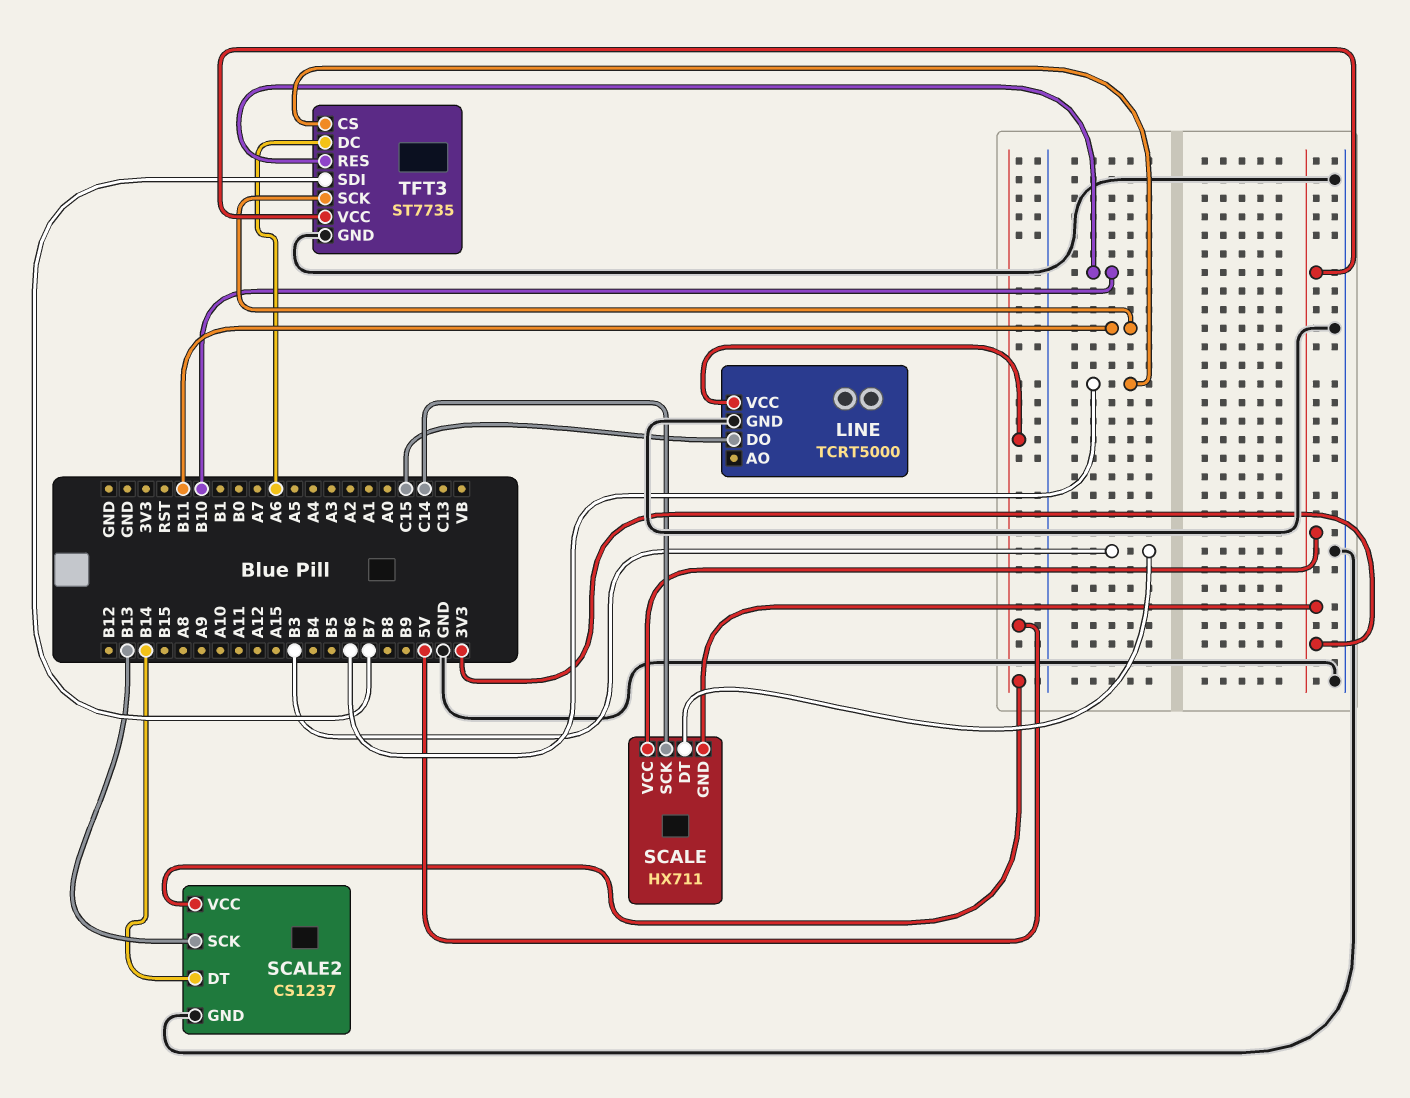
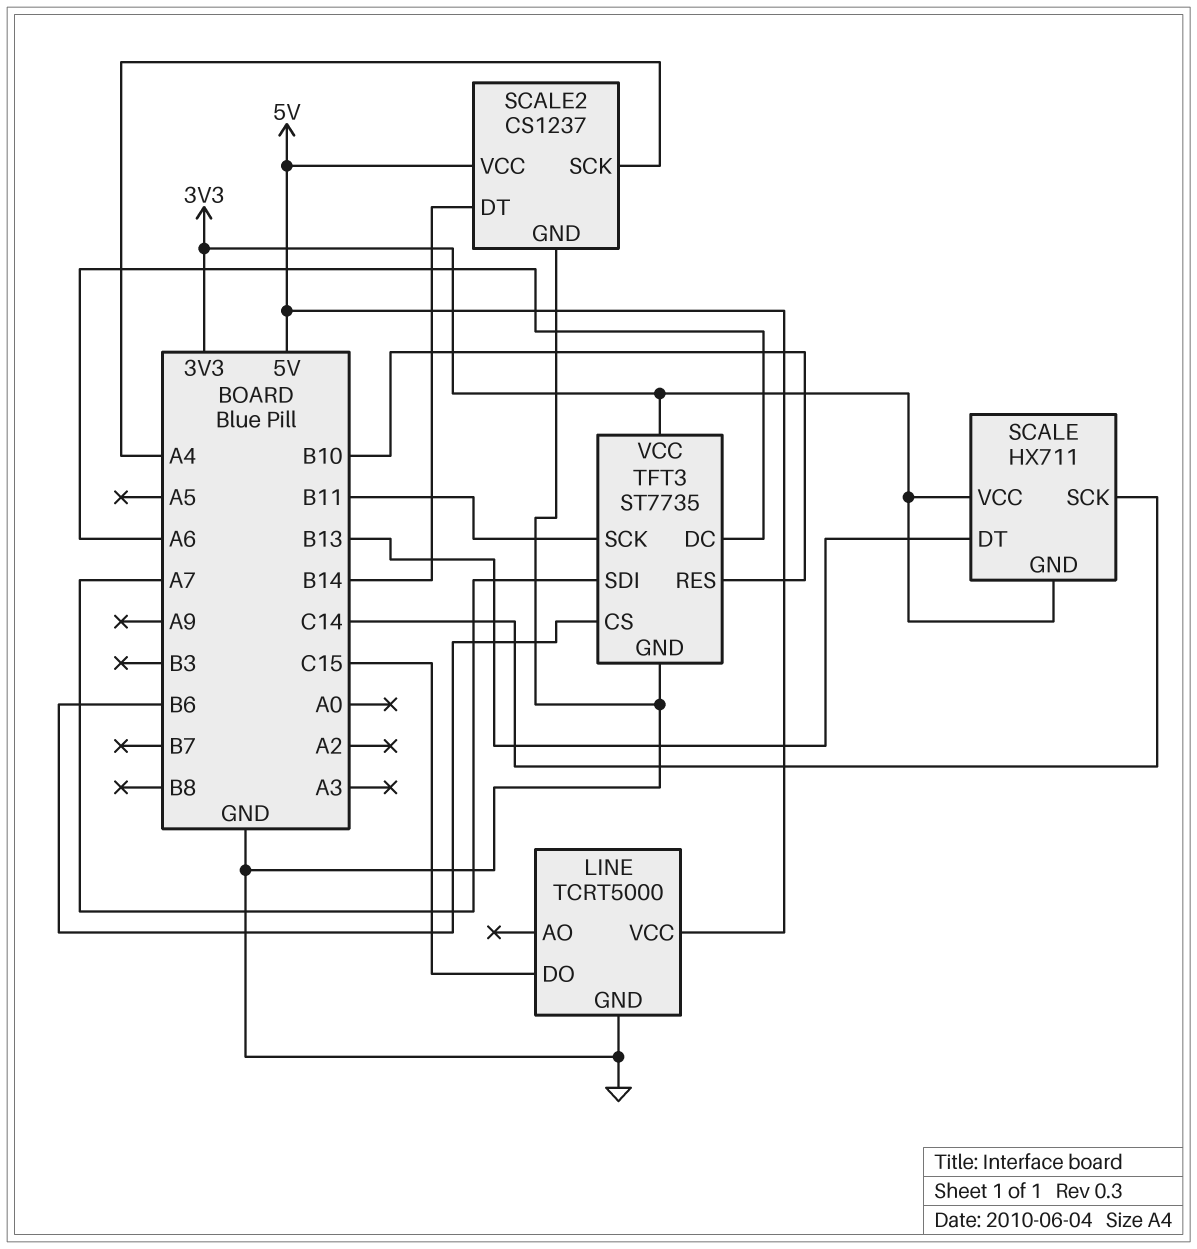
SCALE pin DT: B3 -> B13
SCALE2 pin SCK: B13 -> A4
TFT3 pin SDI: B7 -> A7

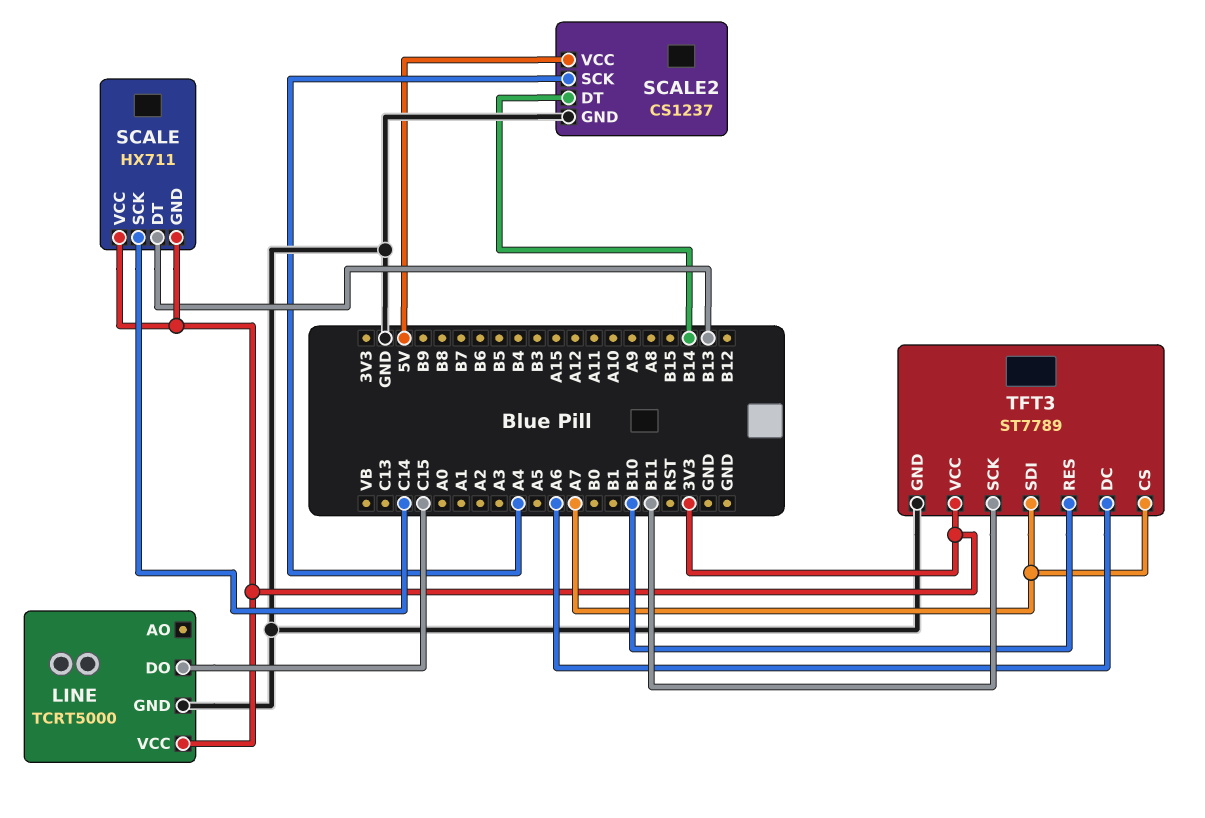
LINE pin VCC: 5V -> 3V3
TFT3: ST7735 -> ST7789
TFT3 pin CS: B6 -> A7

